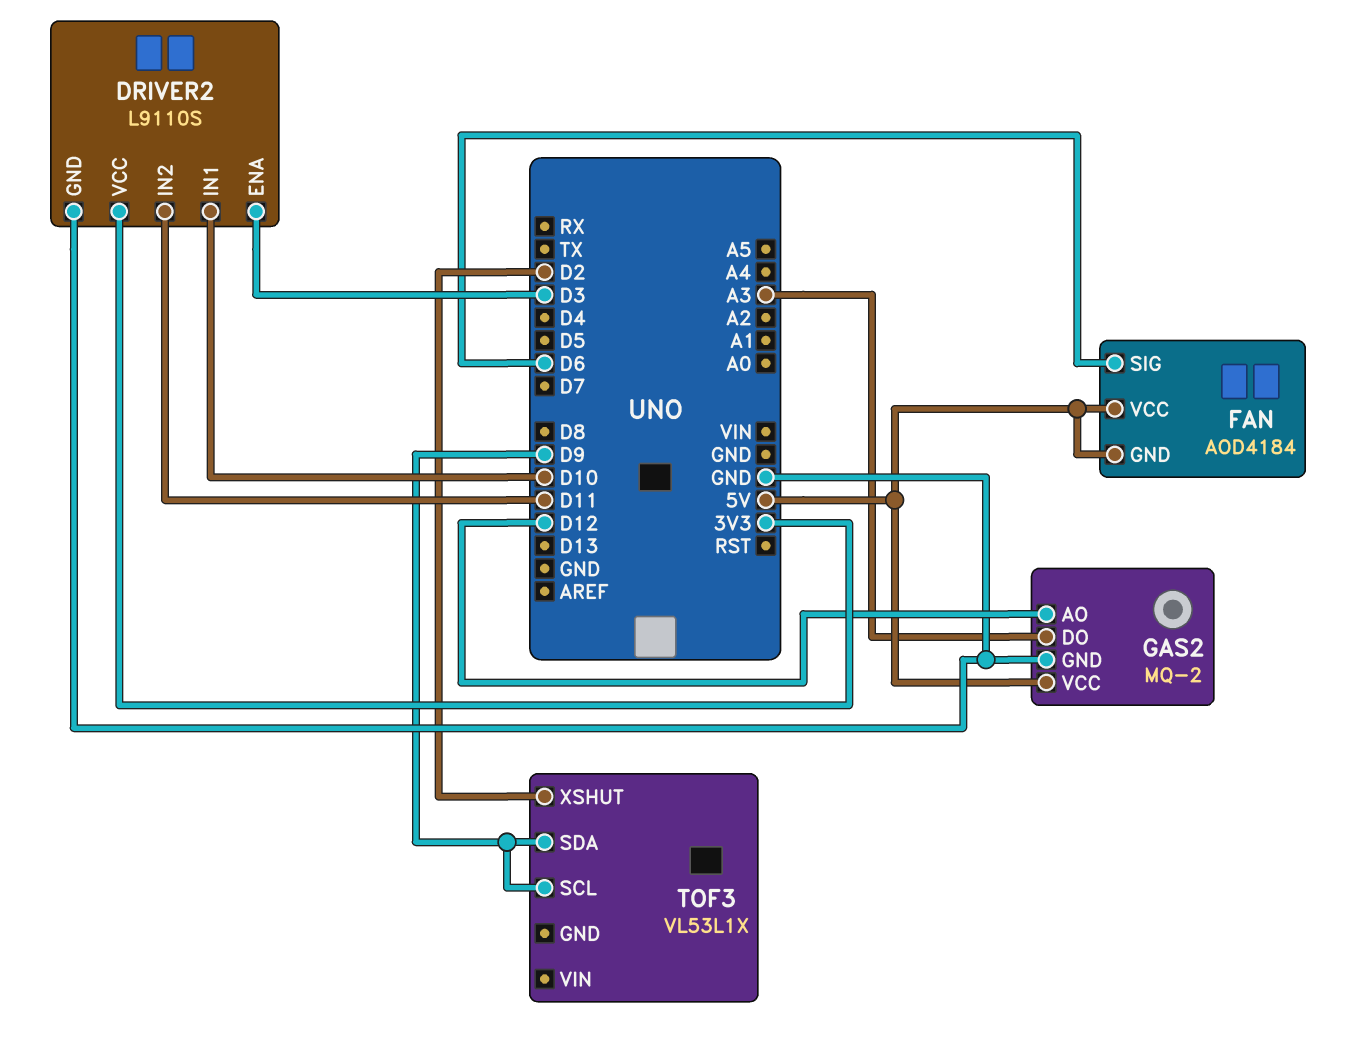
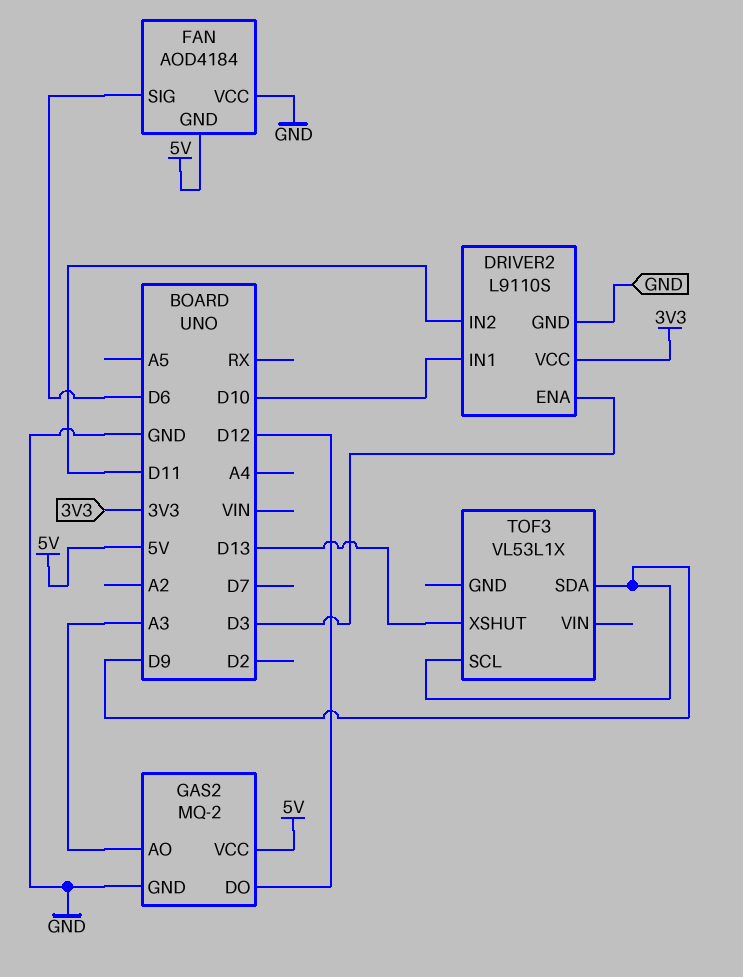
FAN pin VCC: 5V -> GND
GAS2 pin AO: D12 -> A3
GAS2 pin DO: A3 -> D12
TOF3 pin XSHUT: D2 -> D13

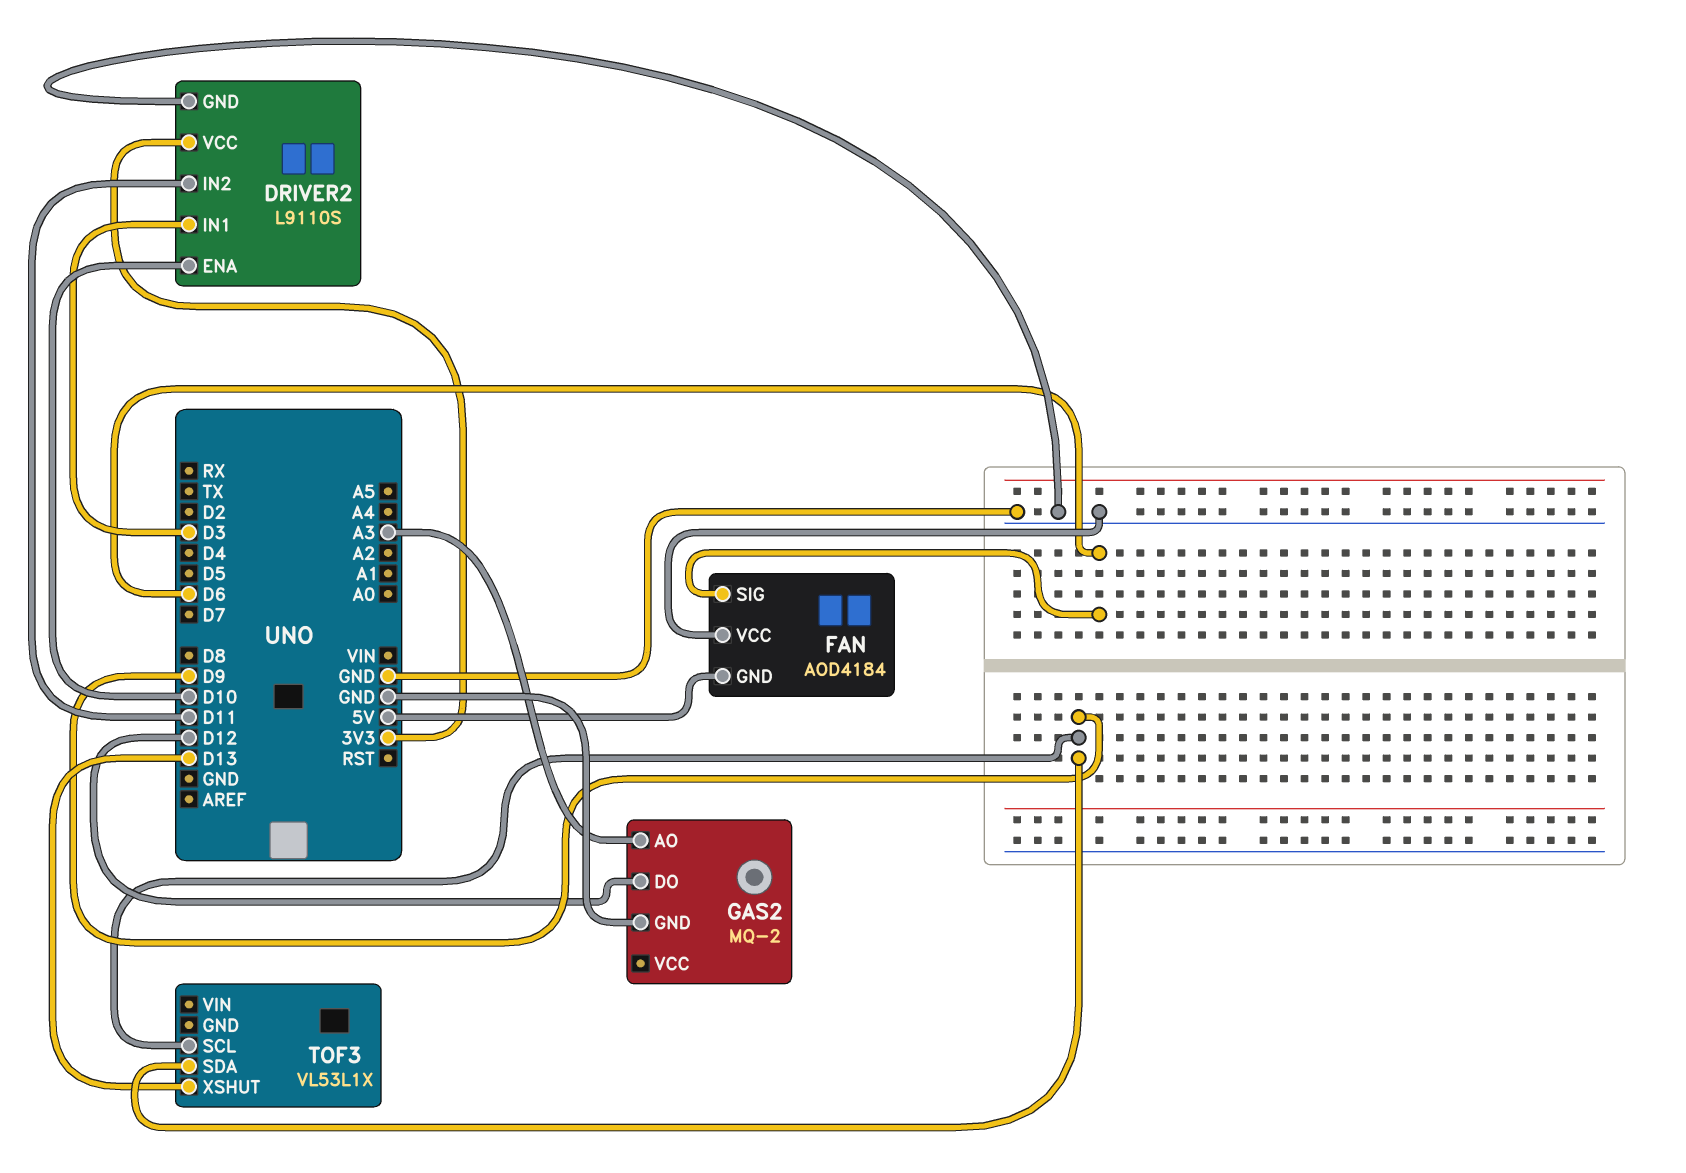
DRIVER2 pin ENA: D3 -> D10
DRIVER2 pin IN1: D10 -> D3
GAS2 pin VCC: 5V -> none

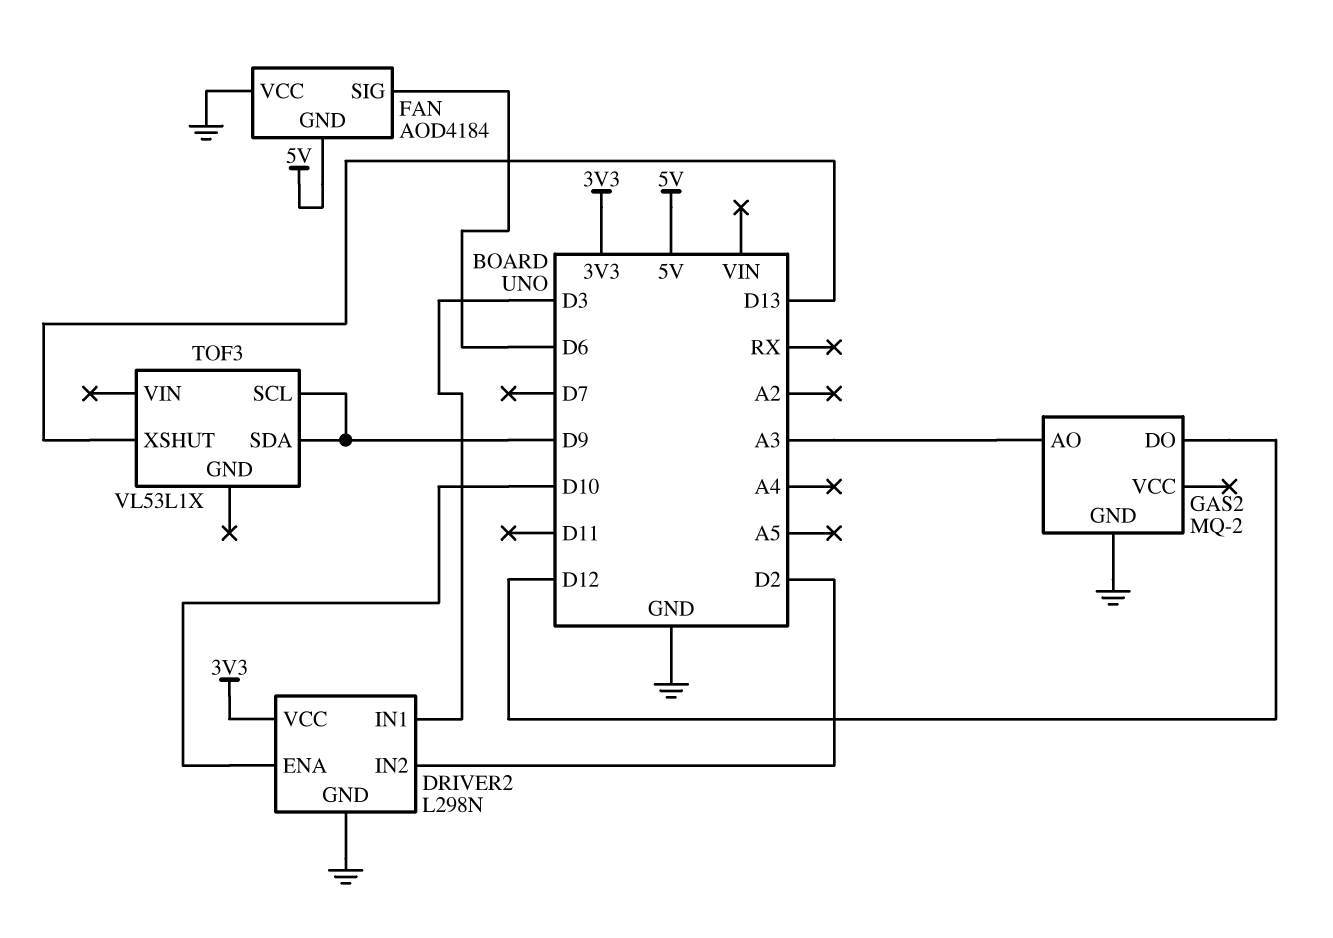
DRIVER2: L9110S -> L298N
DRIVER2 pin IN2: D11 -> D2

